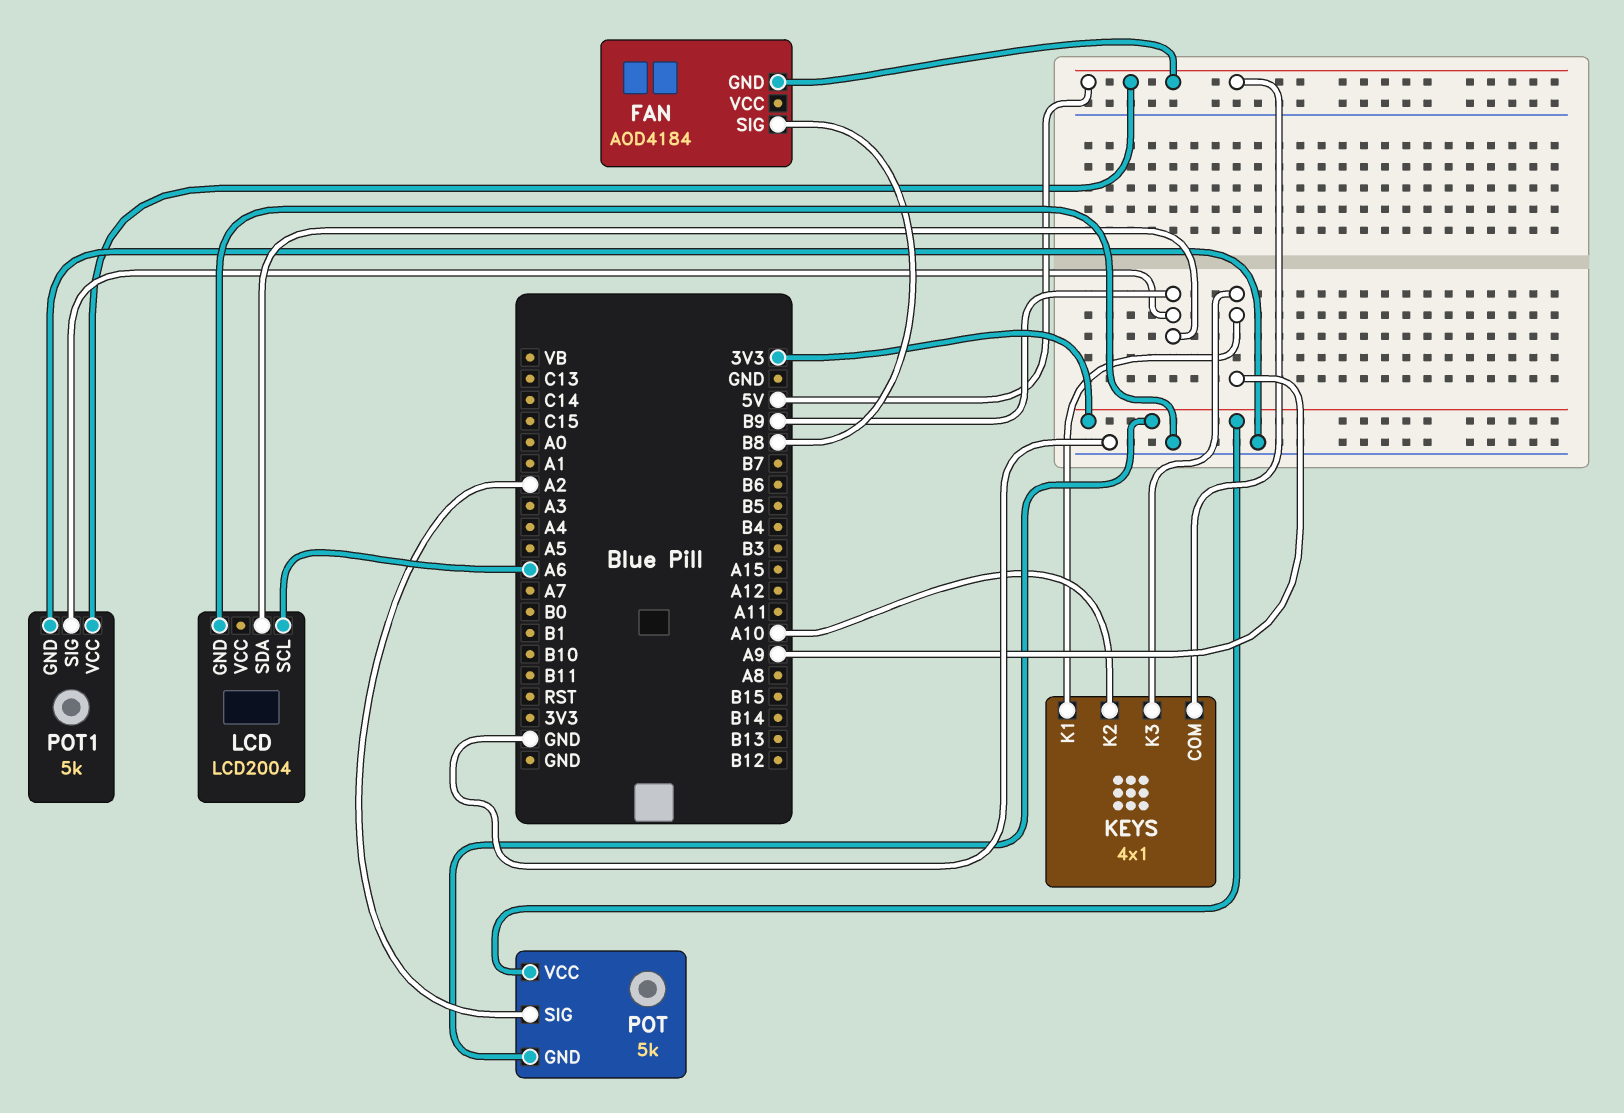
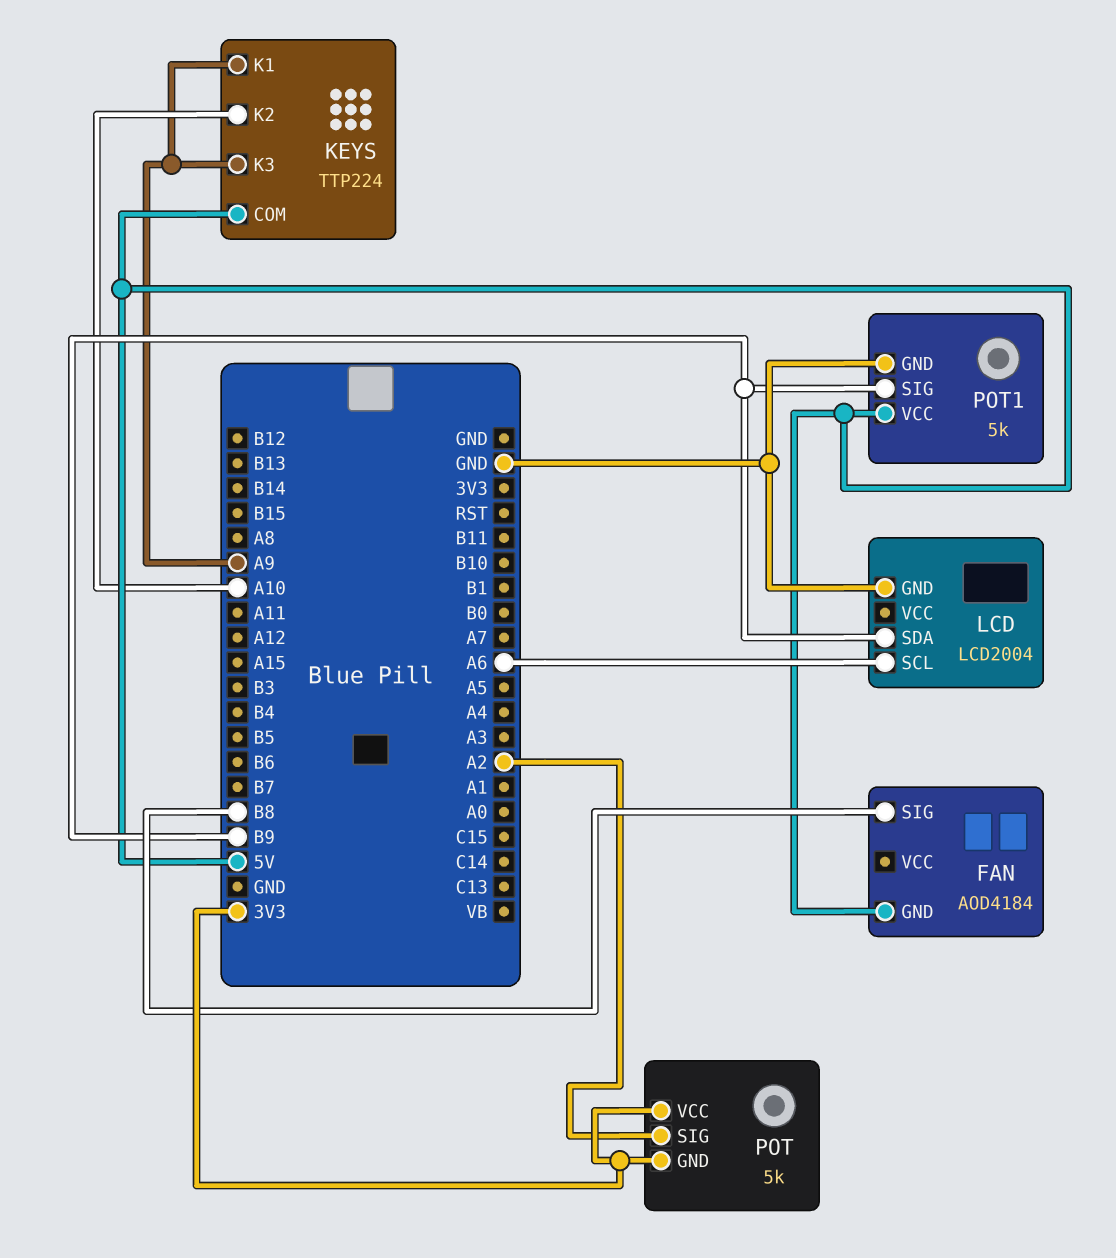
KEYS: 4x1 -> TTP224

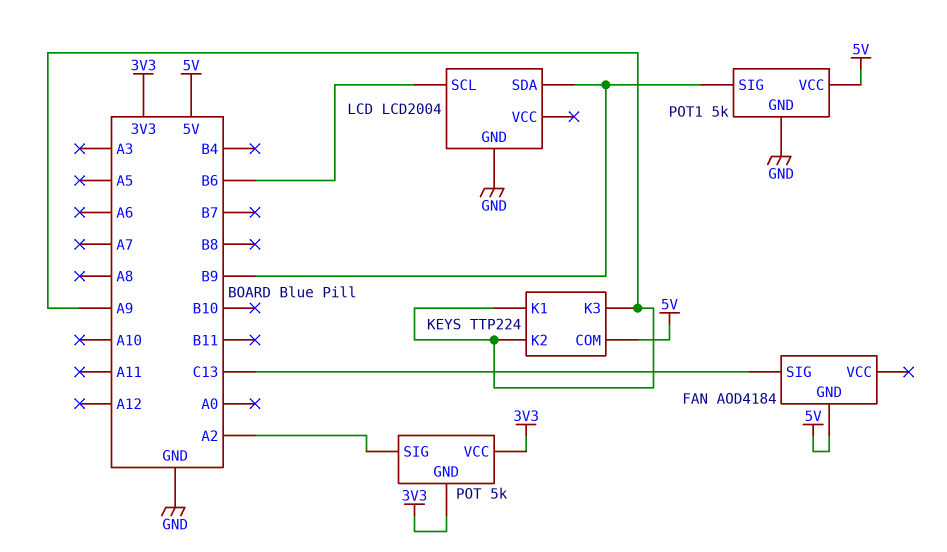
FAN pin SIG: B8 -> C13
KEYS pin K2: A10 -> A9
LCD pin SCL: A6 -> B6

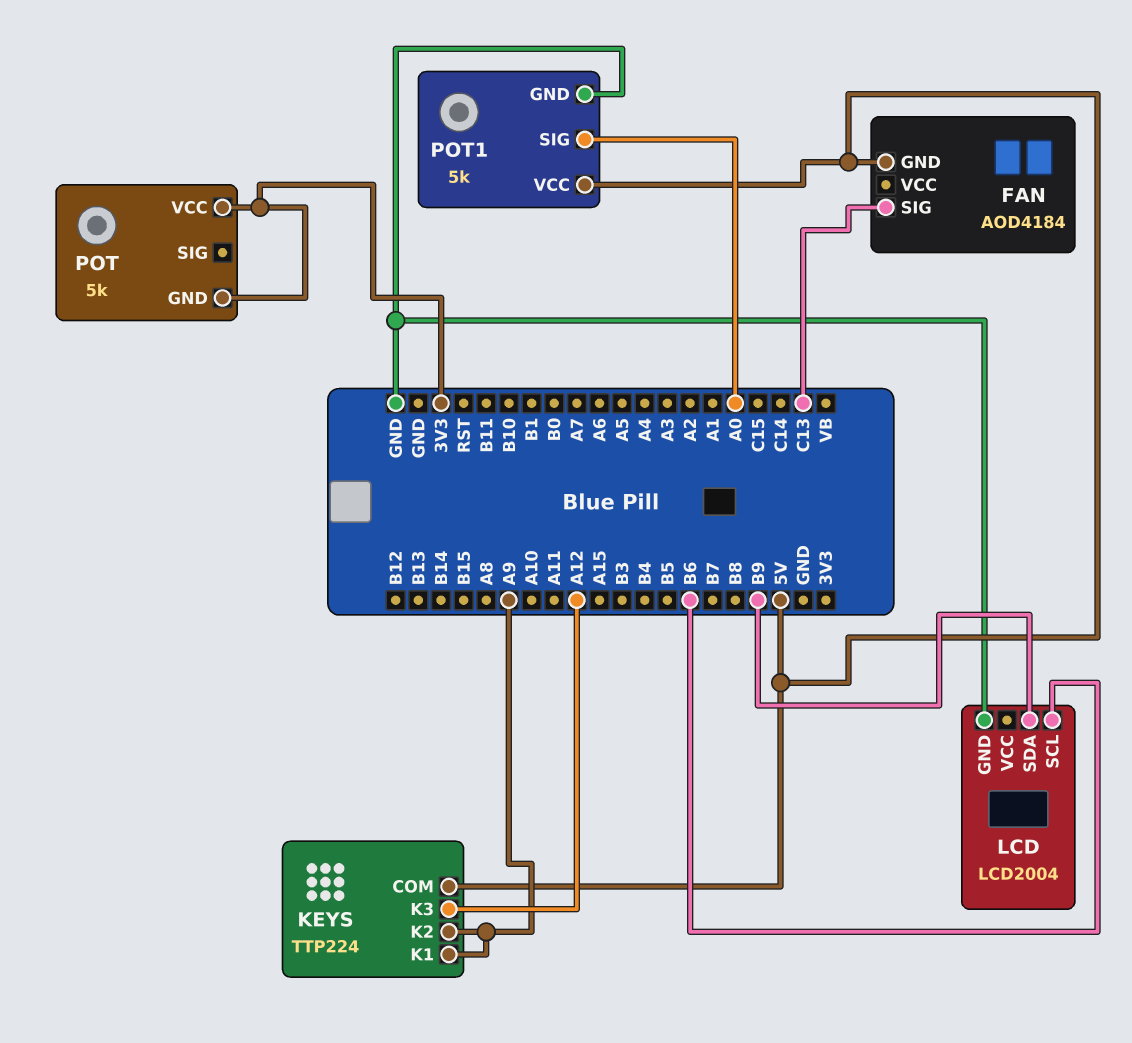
KEYS pin K3: A9 -> A12
POT pin SIG: A2 -> none
POT1 pin SIG: B9 -> A0

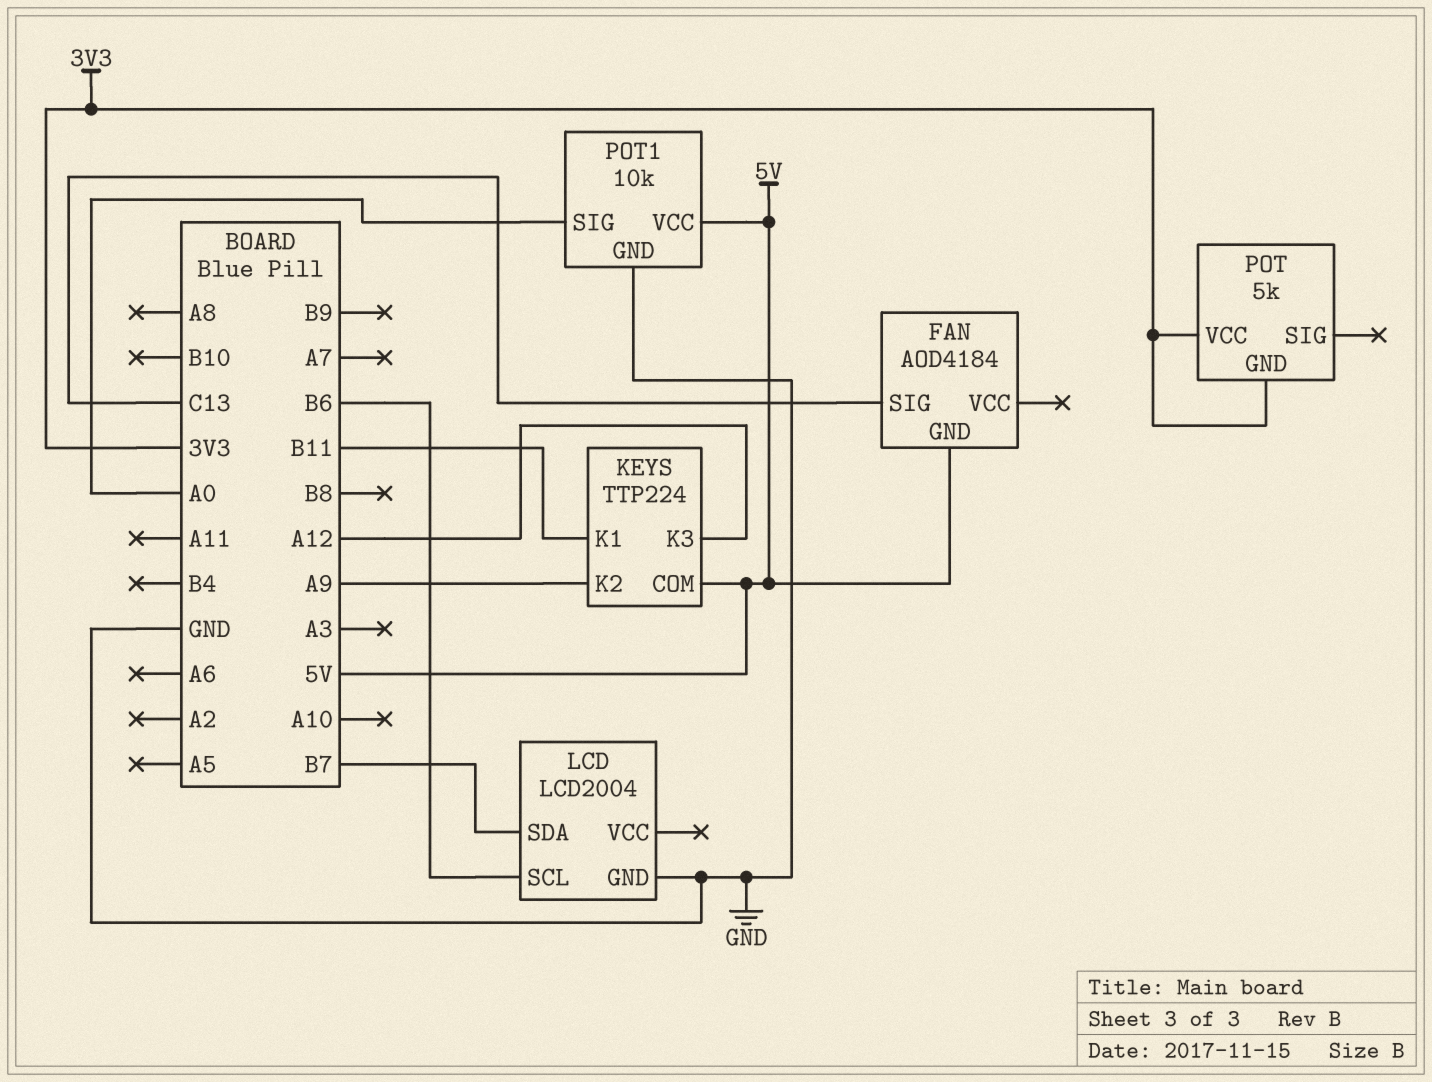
KEYS pin K1: A9 -> B11
LCD pin SDA: B9 -> B7
POT1: 5k -> 10k

